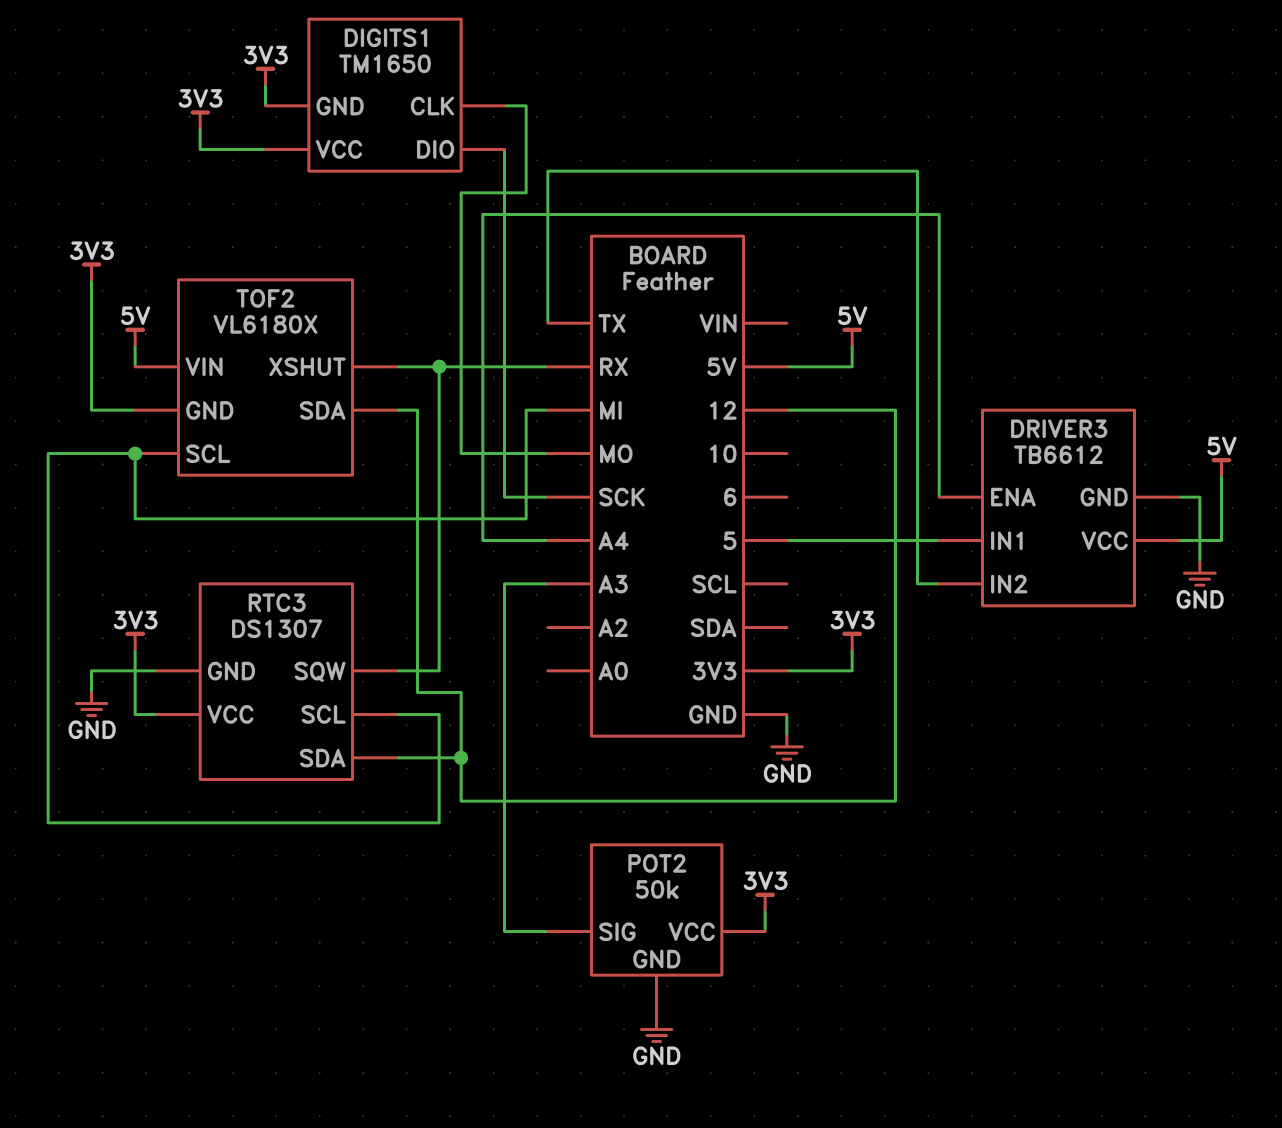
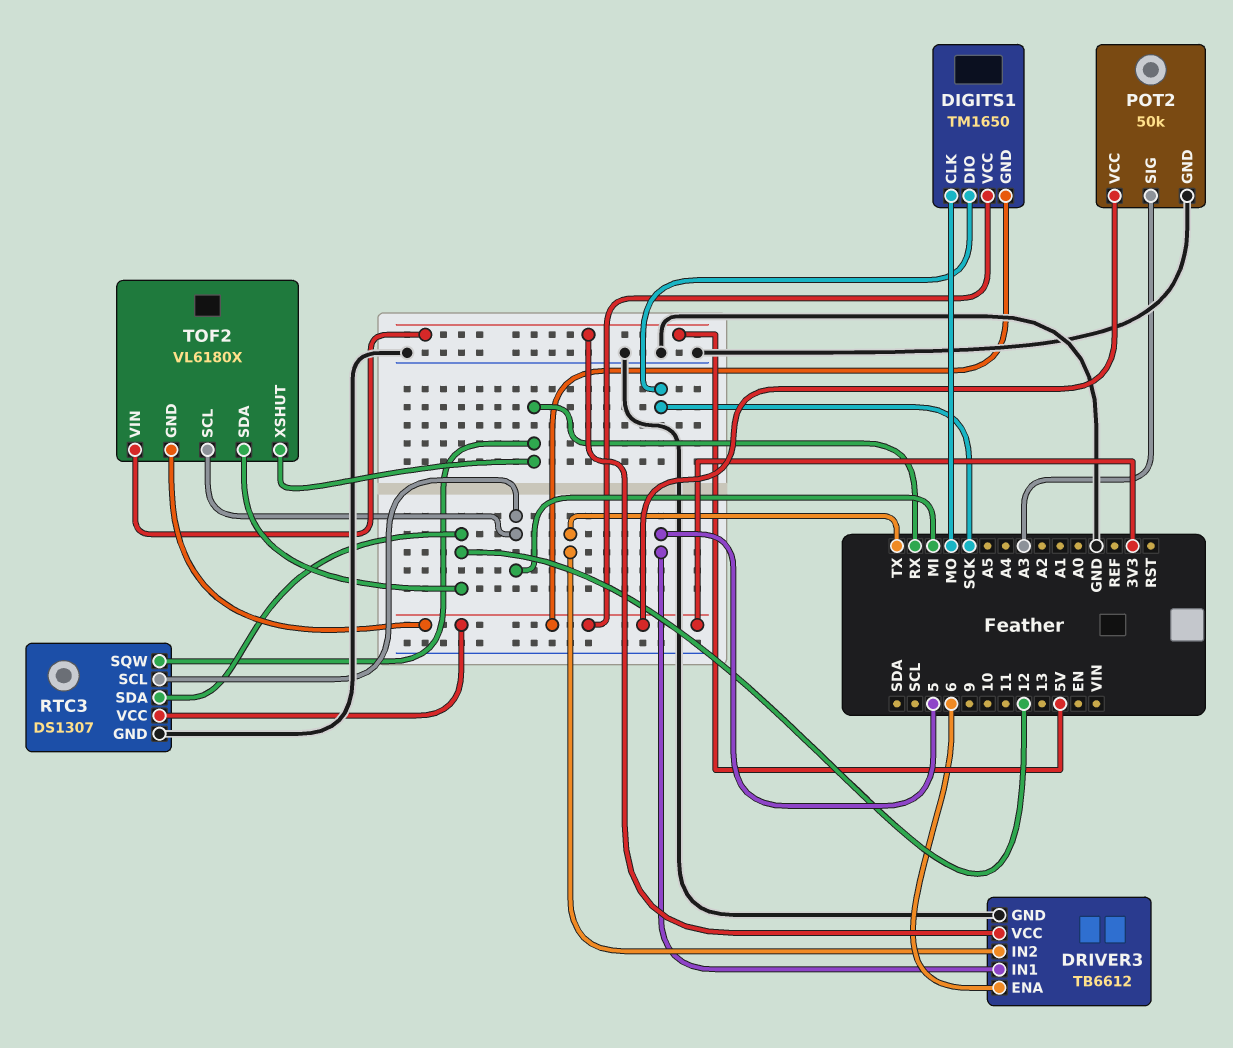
DRIVER3 pin ENA: A4 -> 6

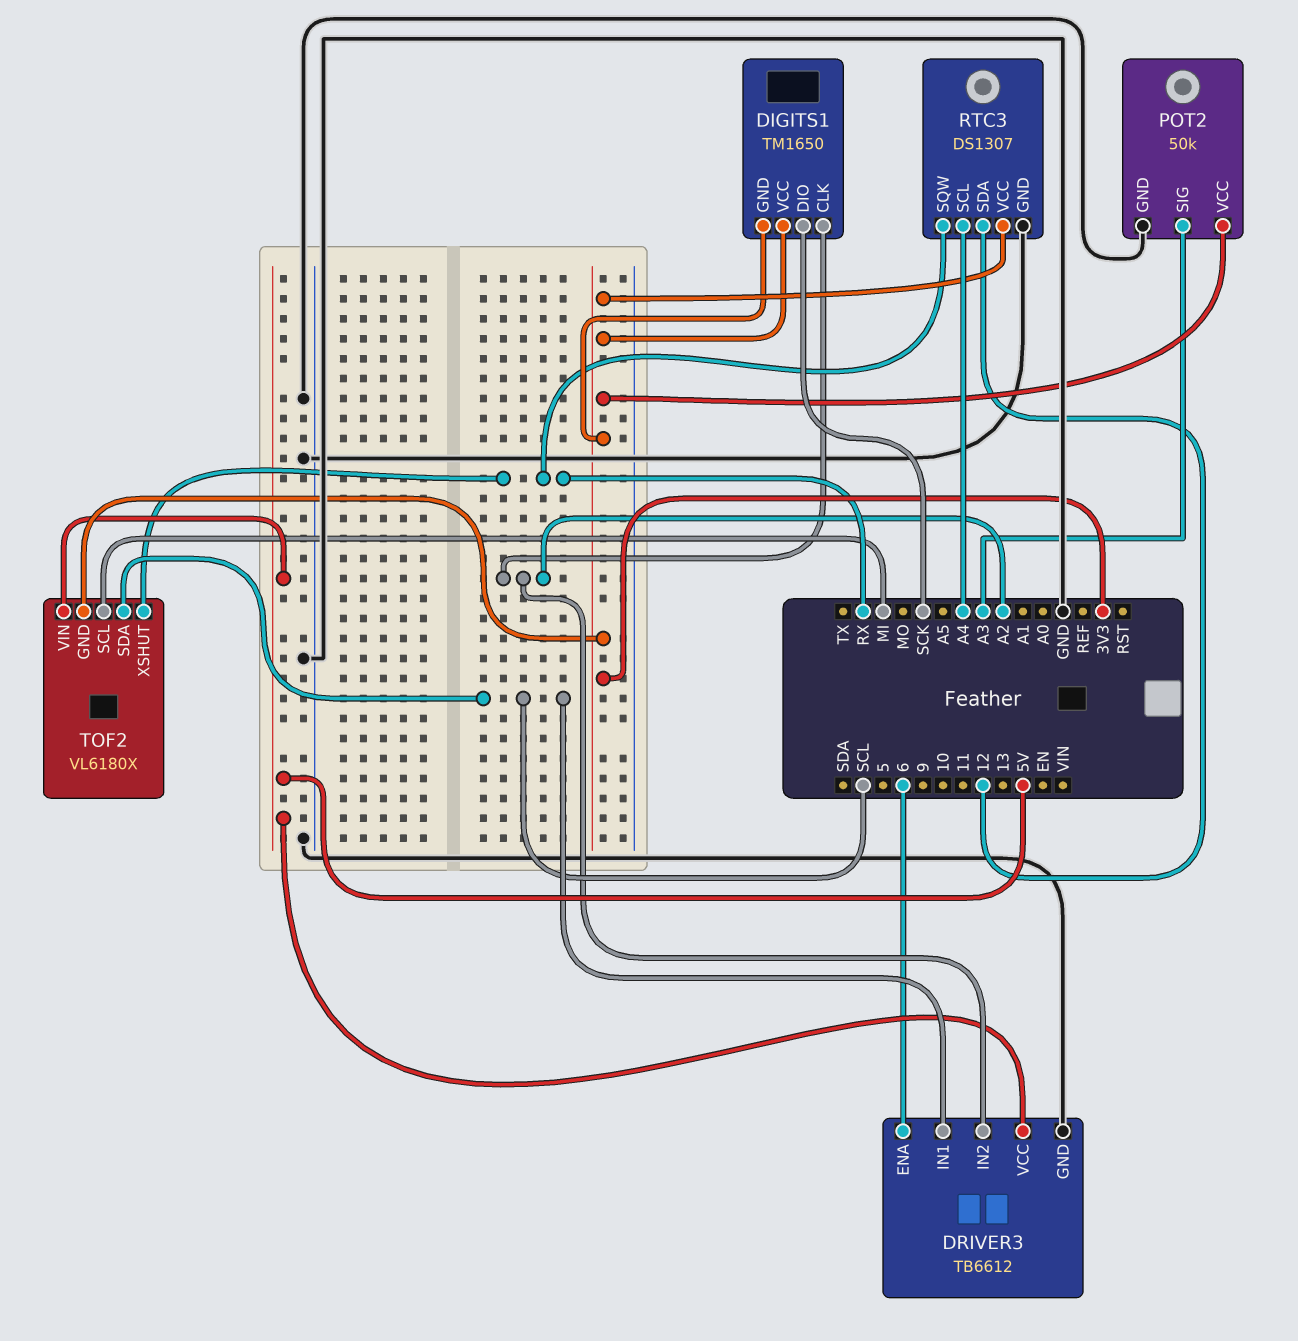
DIGITS1 pin CLK: MO -> A2
DRIVER3 pin IN1: 5 -> SCL
DRIVER3 pin IN2: TX -> A2
RTC3 pin SCL: MI -> A4
TOF2 pin SDA: 12 -> SCL

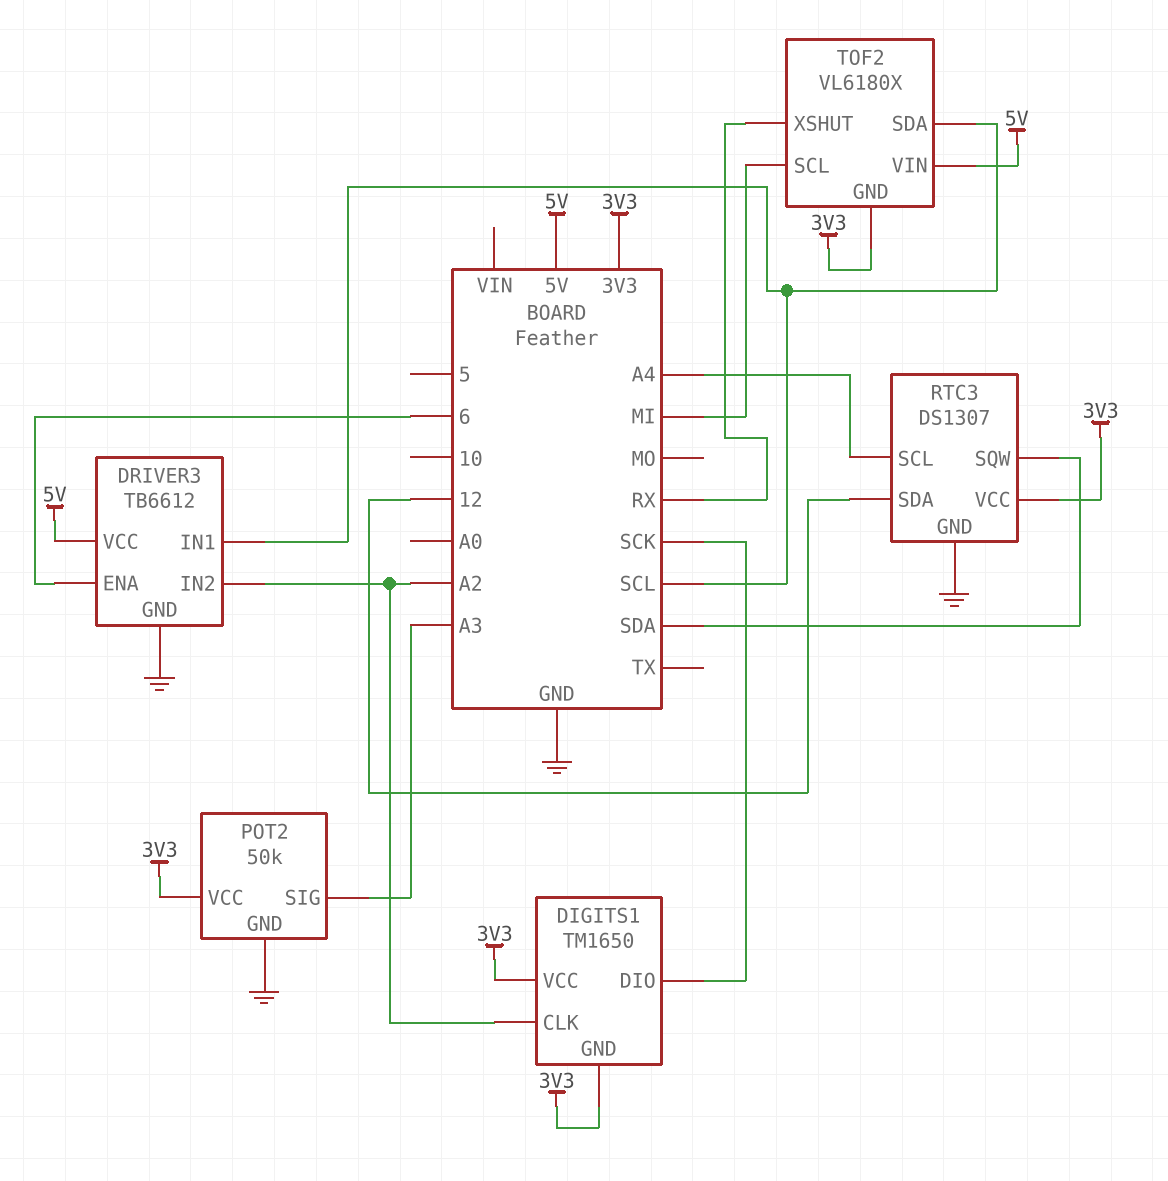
RTC3 pin SQW: RX -> SDA

